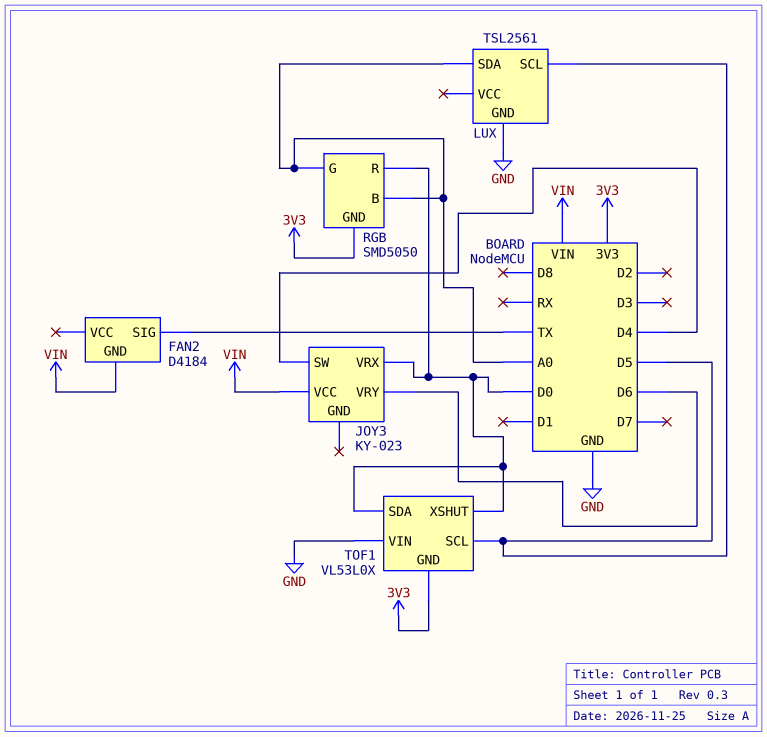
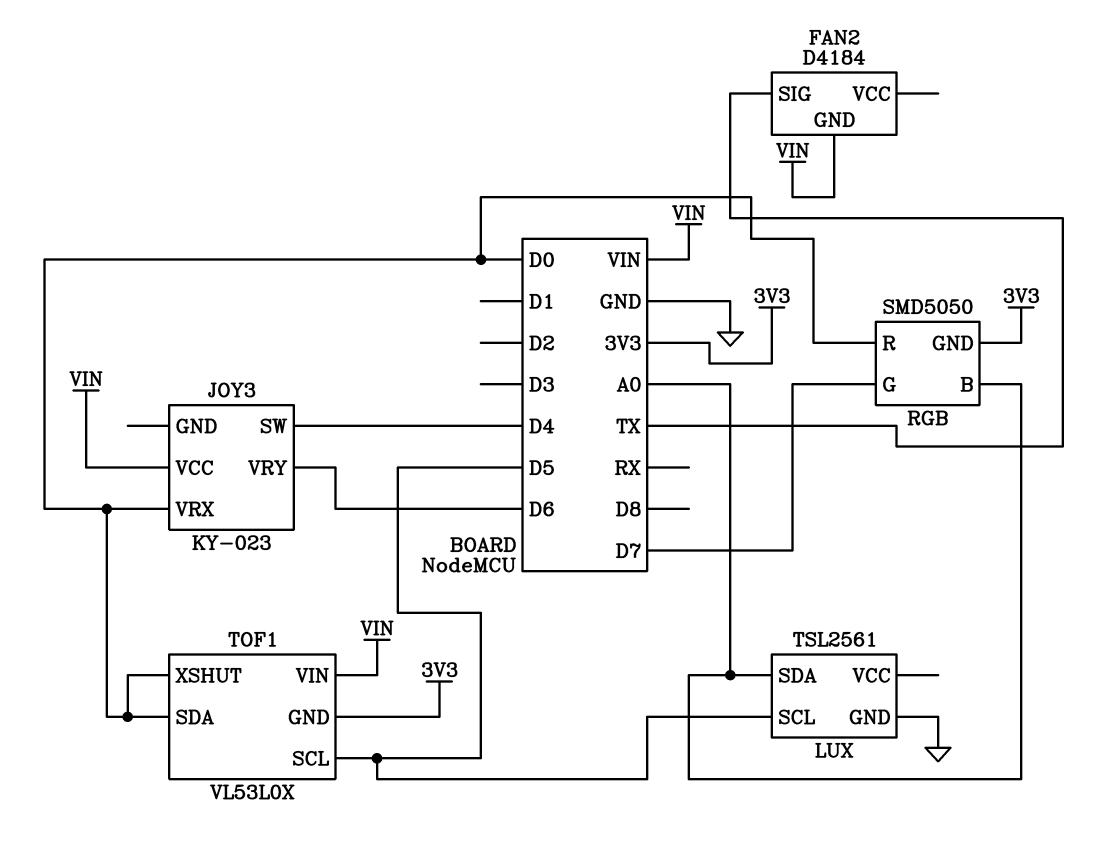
RGB pin G: A0 -> D7
TOF1 pin VIN: GND -> VIN

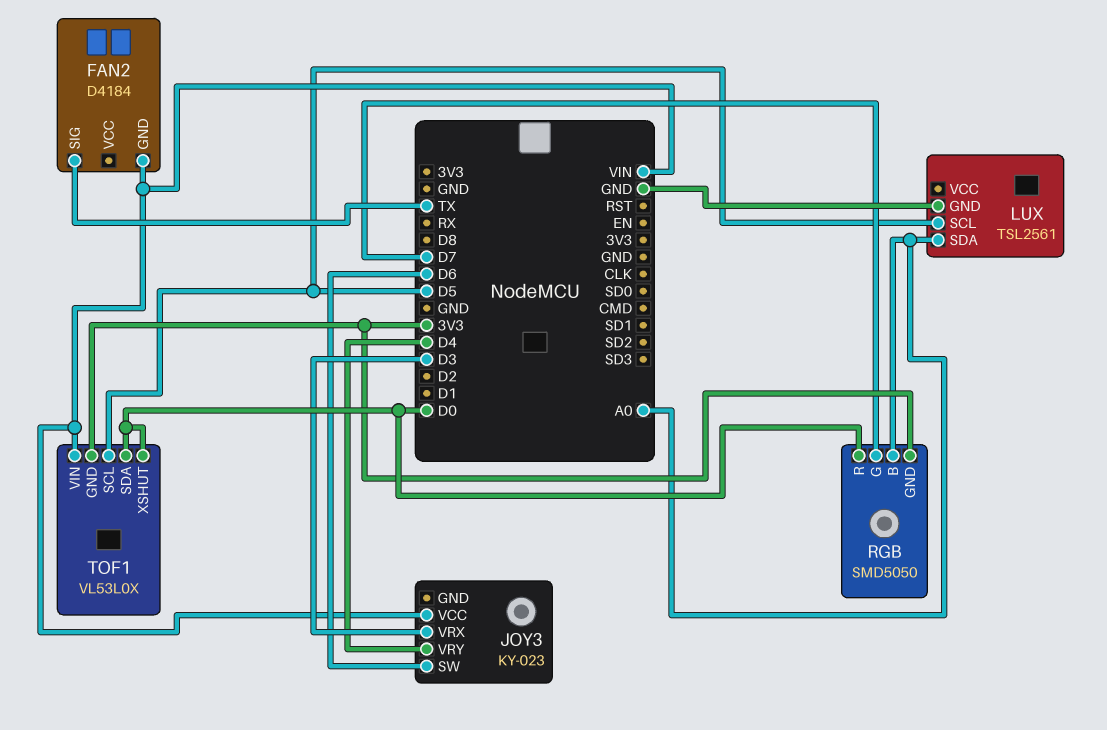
JOY3 pin SW: D4 -> D6
JOY3 pin VRX: D0 -> D3
JOY3 pin VRY: D6 -> D4

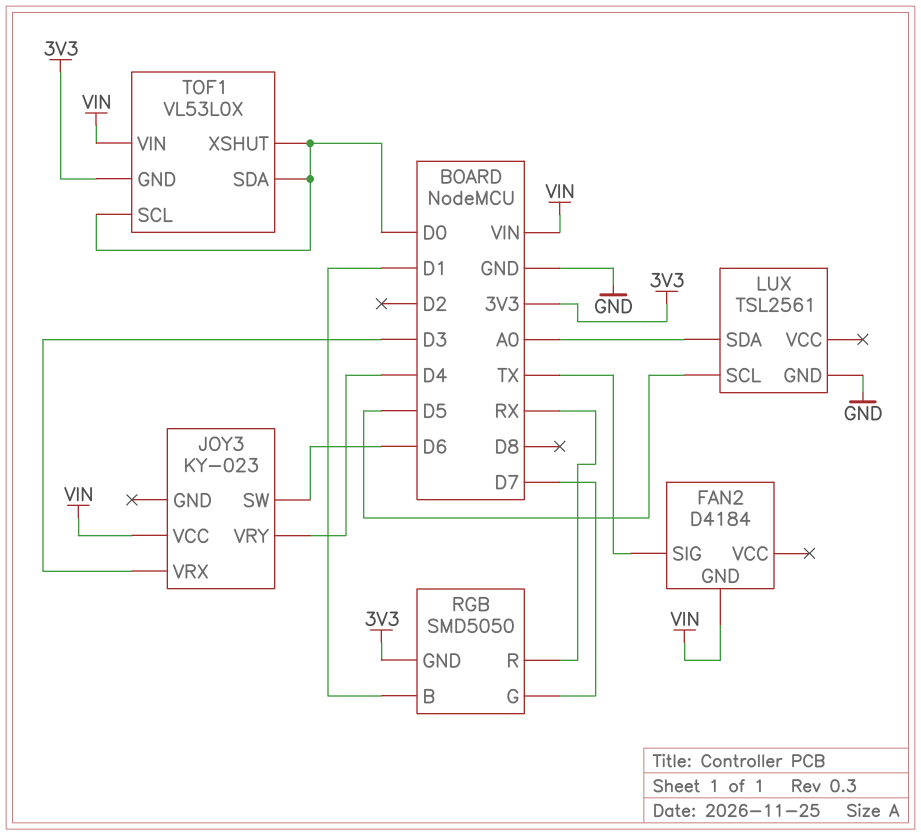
RGB pin B: A0 -> D1
RGB pin R: D0 -> RX
TOF1 pin SCL: D5 -> D0

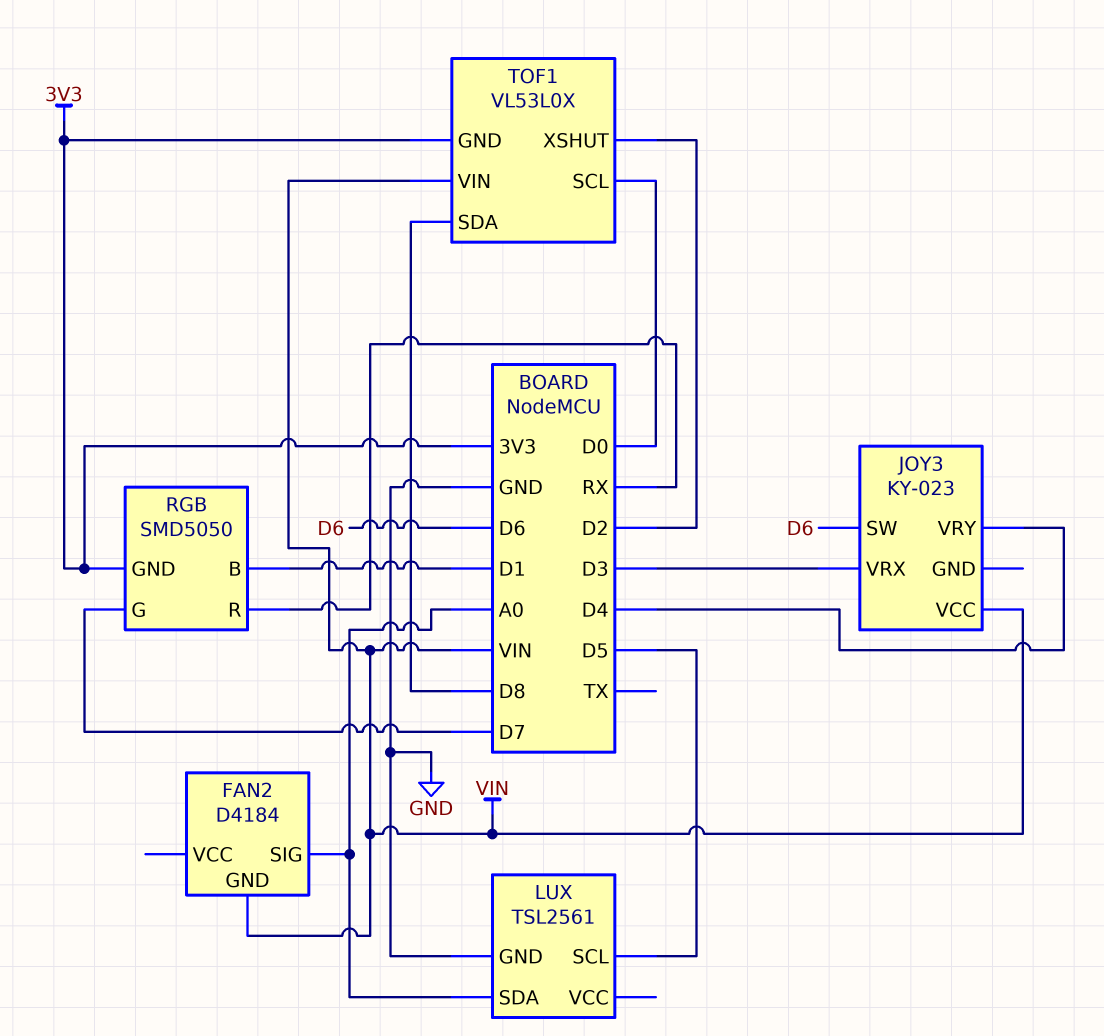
FAN2 pin SIG: TX -> A0
TOF1 pin SDA: D0 -> D8
TOF1 pin XSHUT: D0 -> D2

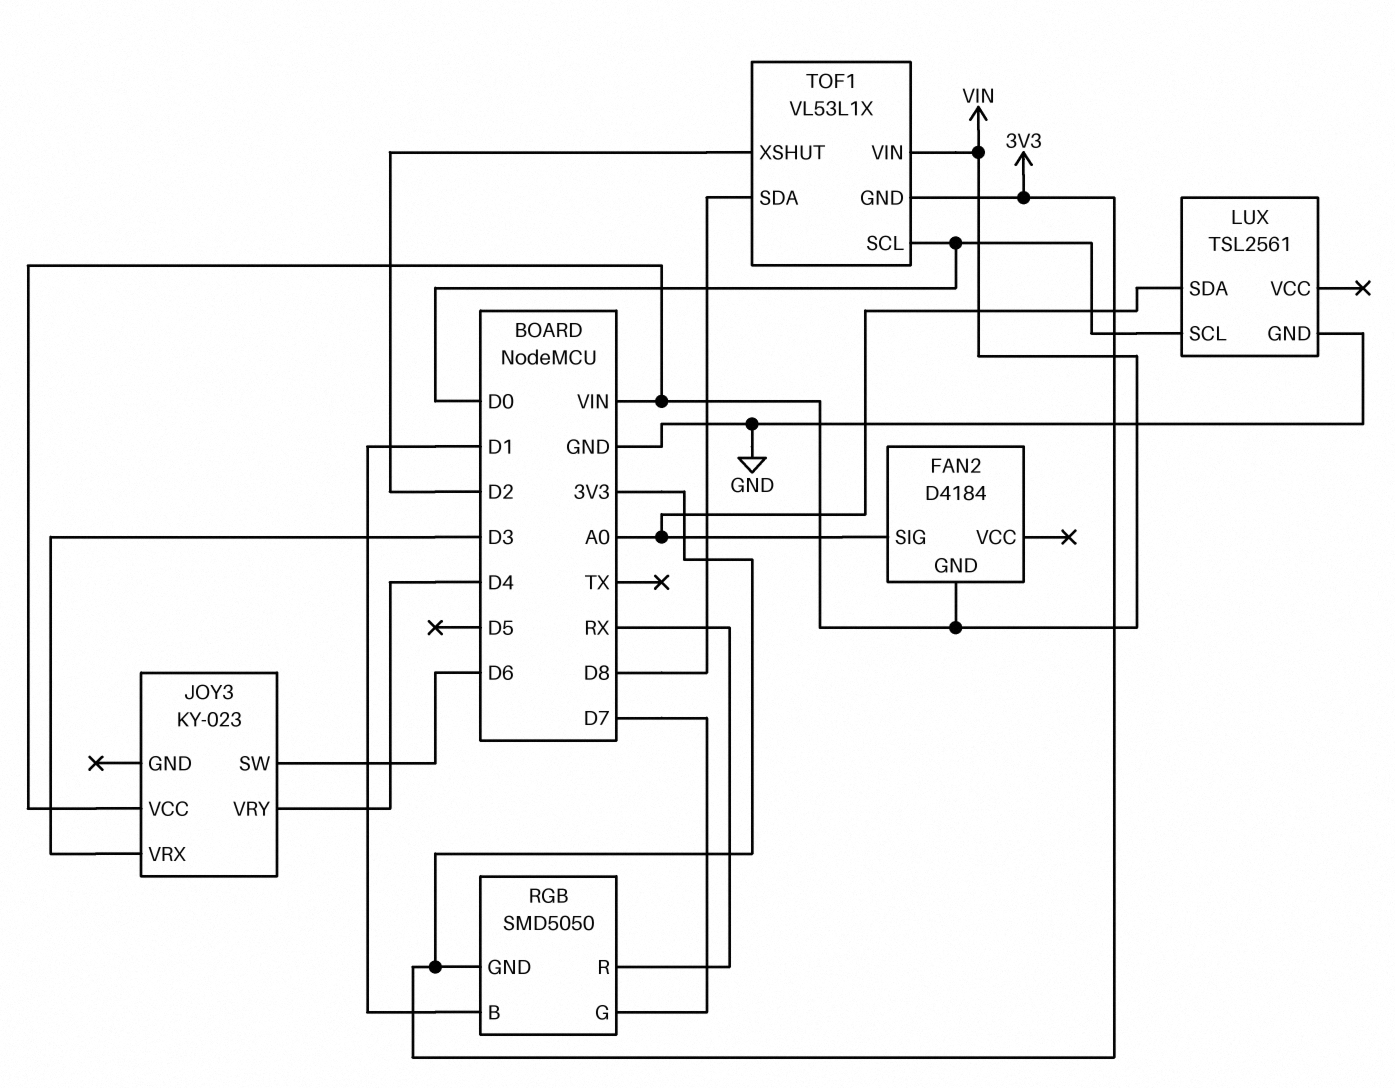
LUX pin SCL: D5 -> D0
TOF1: VL53L0X -> VL53L1X

